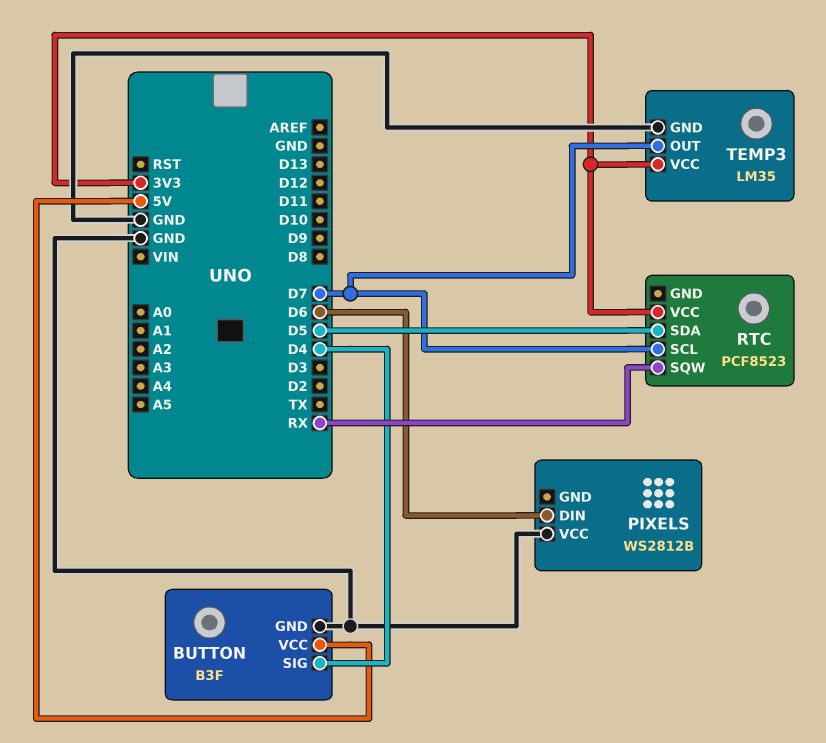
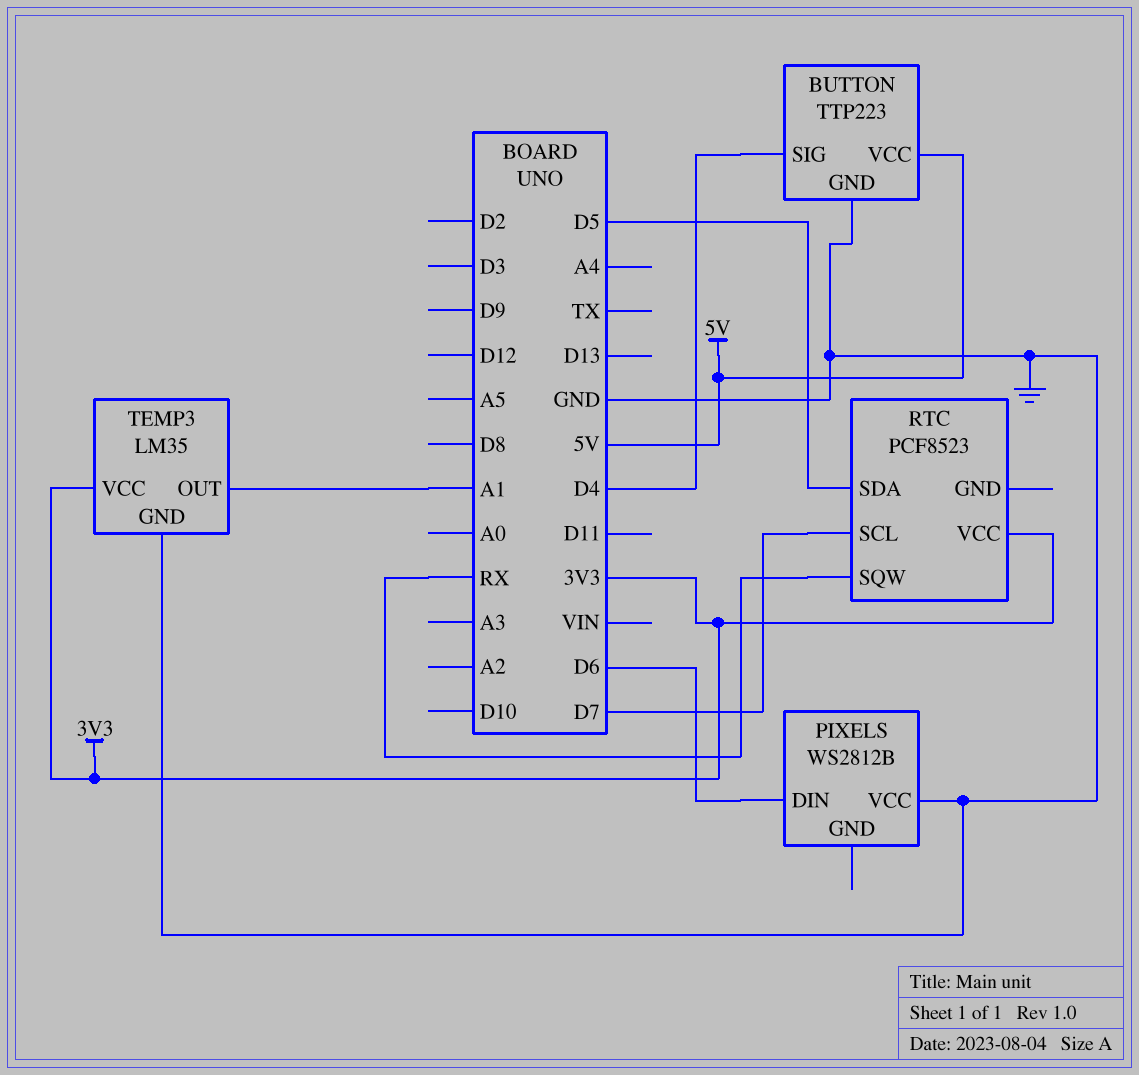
BUTTON: B3F -> TTP223
TEMP3 pin OUT: D7 -> A1

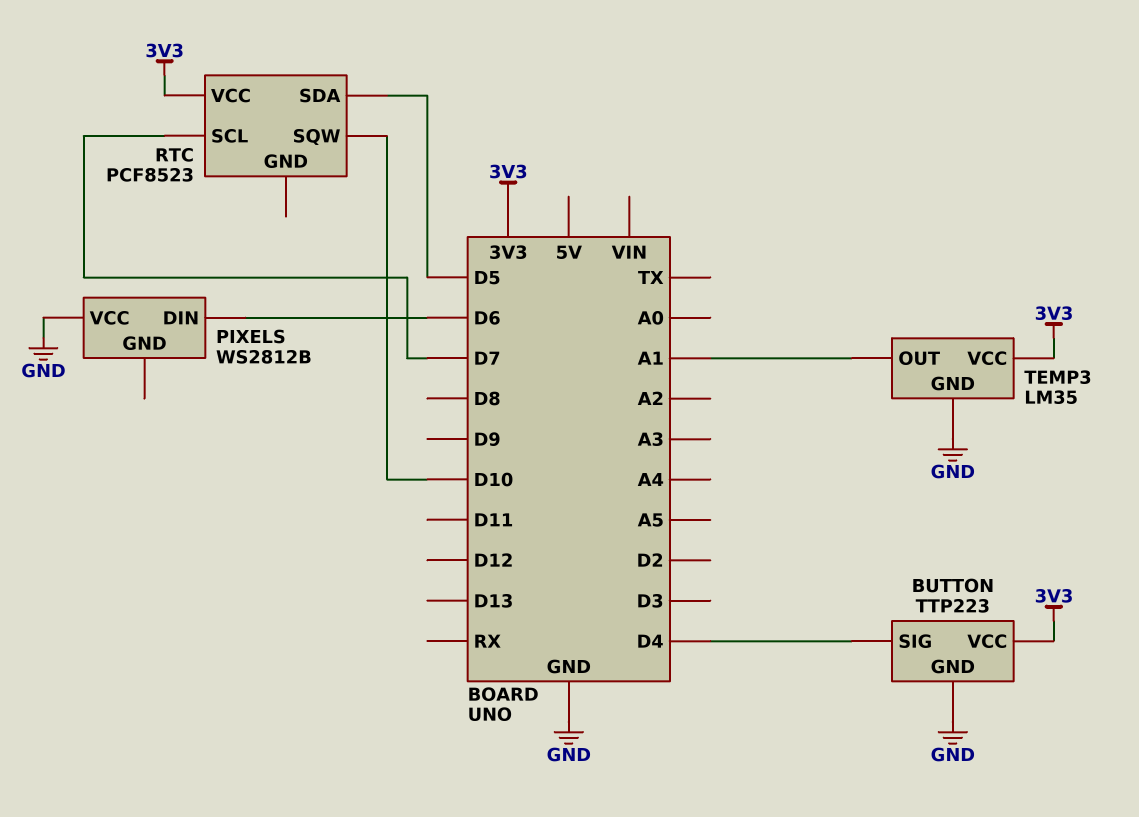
BUTTON pin VCC: 5V -> 3V3
RTC pin SQW: RX -> D10

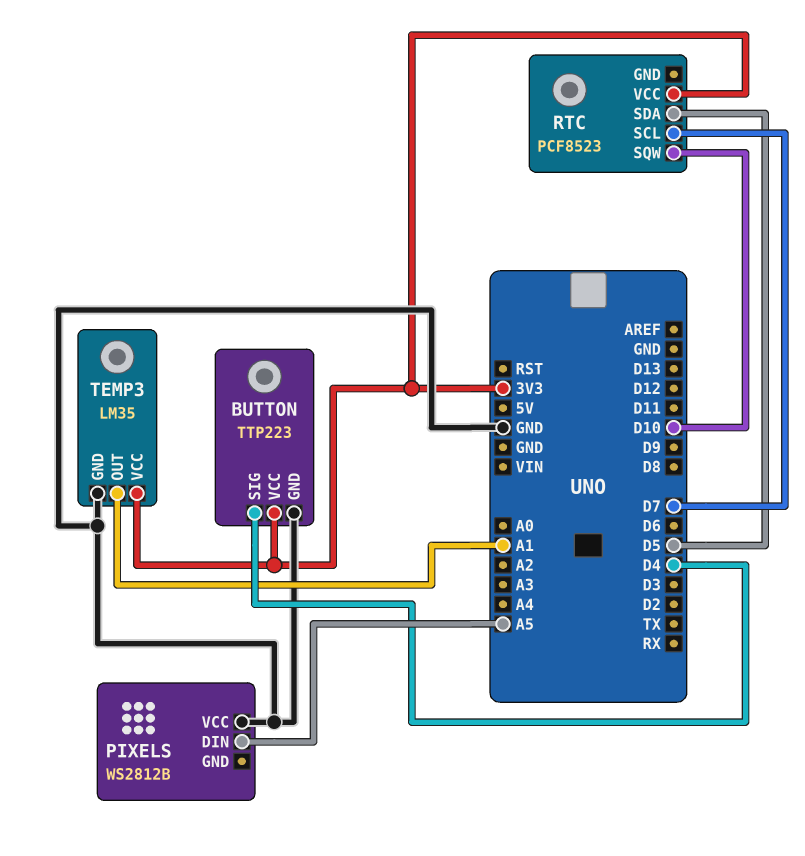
PIXELS pin DIN: D6 -> A5

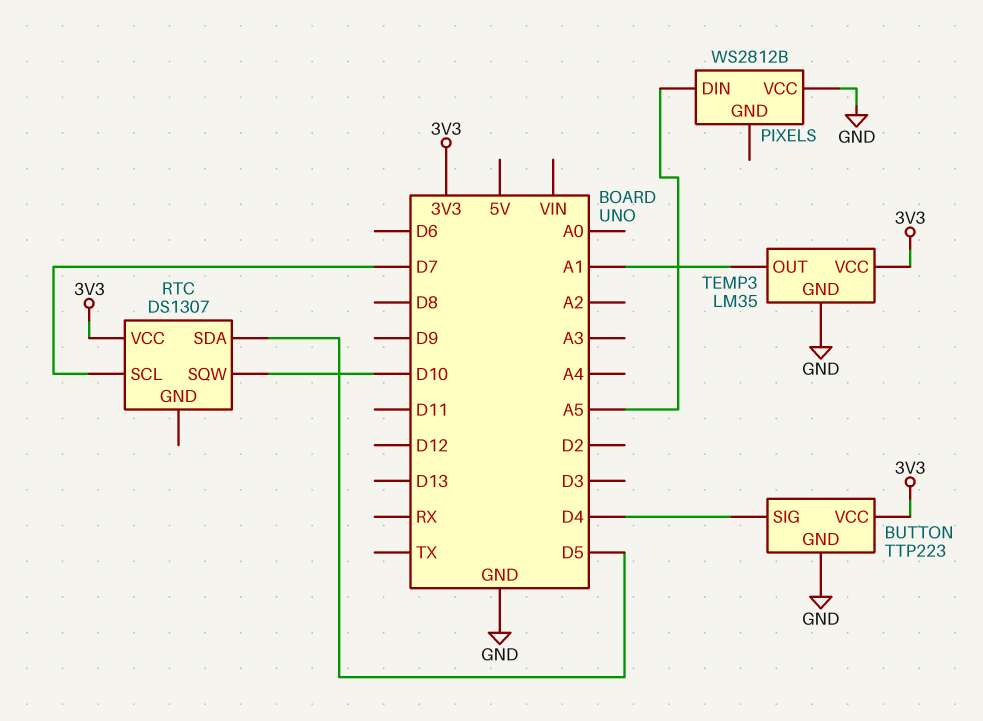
RTC: PCF8523 -> DS1307

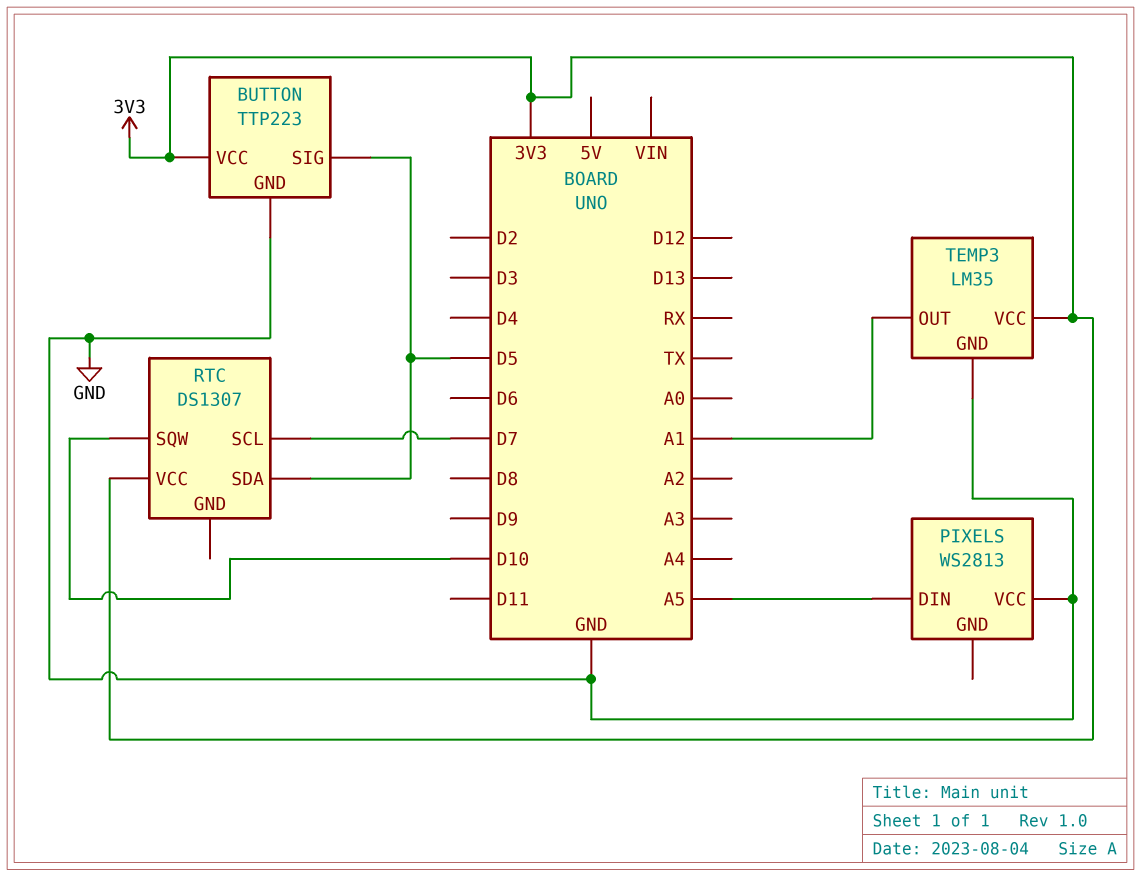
BUTTON pin SIG: D4 -> D5
PIXELS: WS2812B -> WS2813

